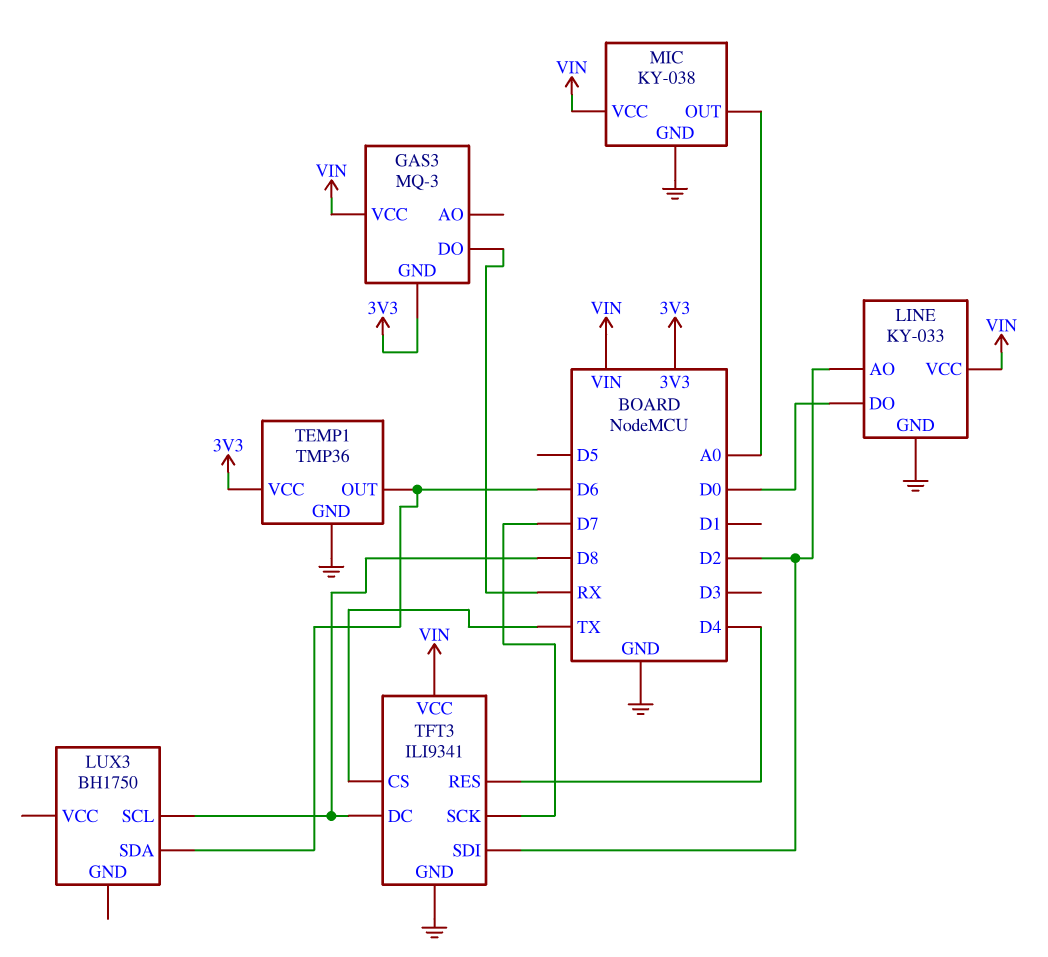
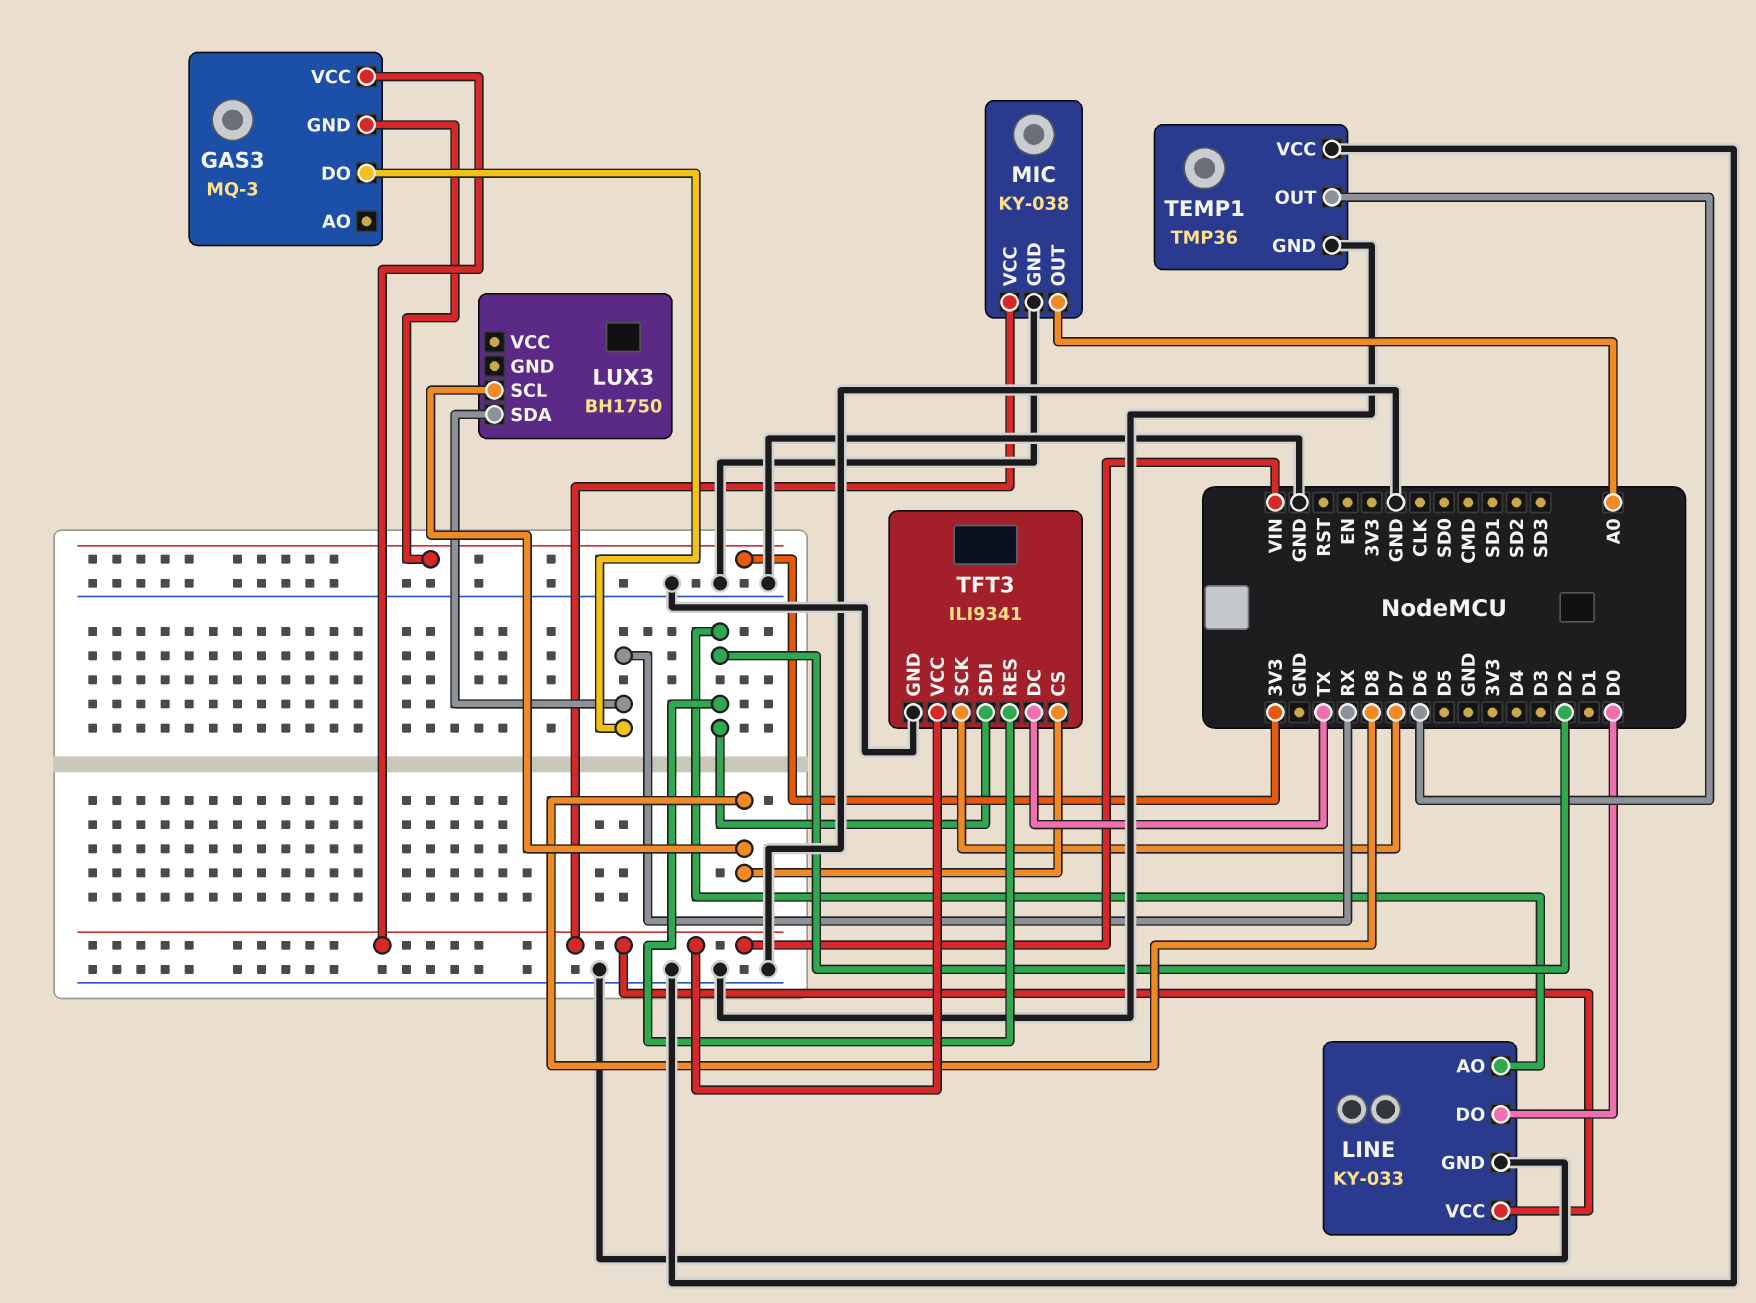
LUX3 pin SDA: D6 -> RX
TEMP1 pin VCC: 3V3 -> GND
TFT3 pin CS: TX -> D8
TFT3 pin DC: D8 -> TX
TFT3 pin RES: D4 -> D2

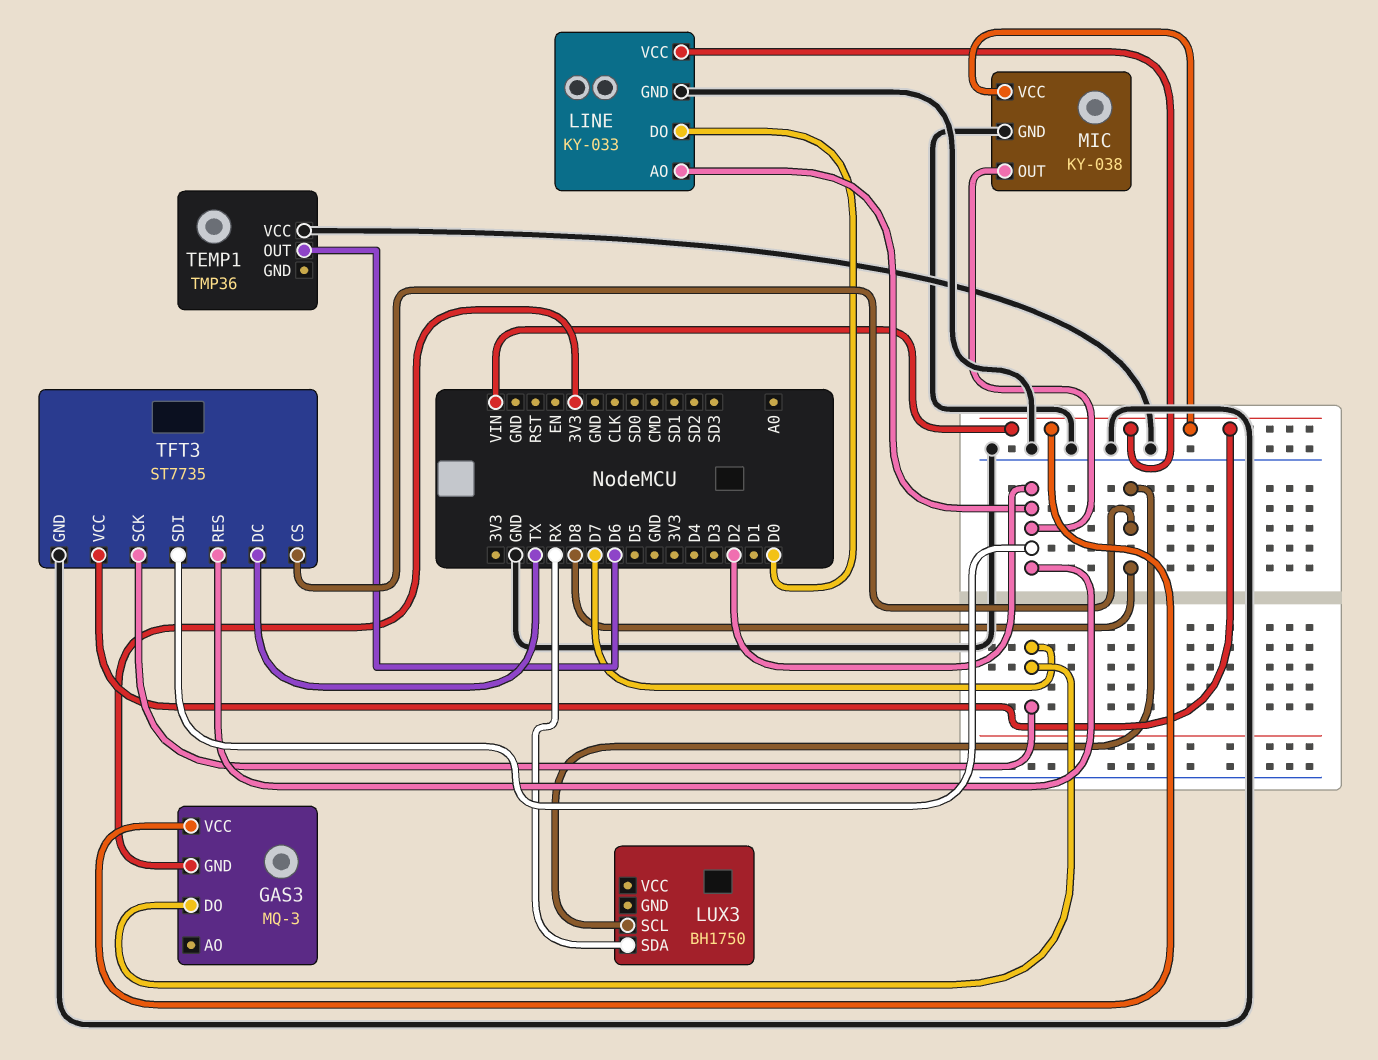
GAS3 pin DO: RX -> D7
MIC pin OUT: A0 -> D2
TEMP1 pin GND: GND -> none
TFT3: ILI9341 -> ST7735

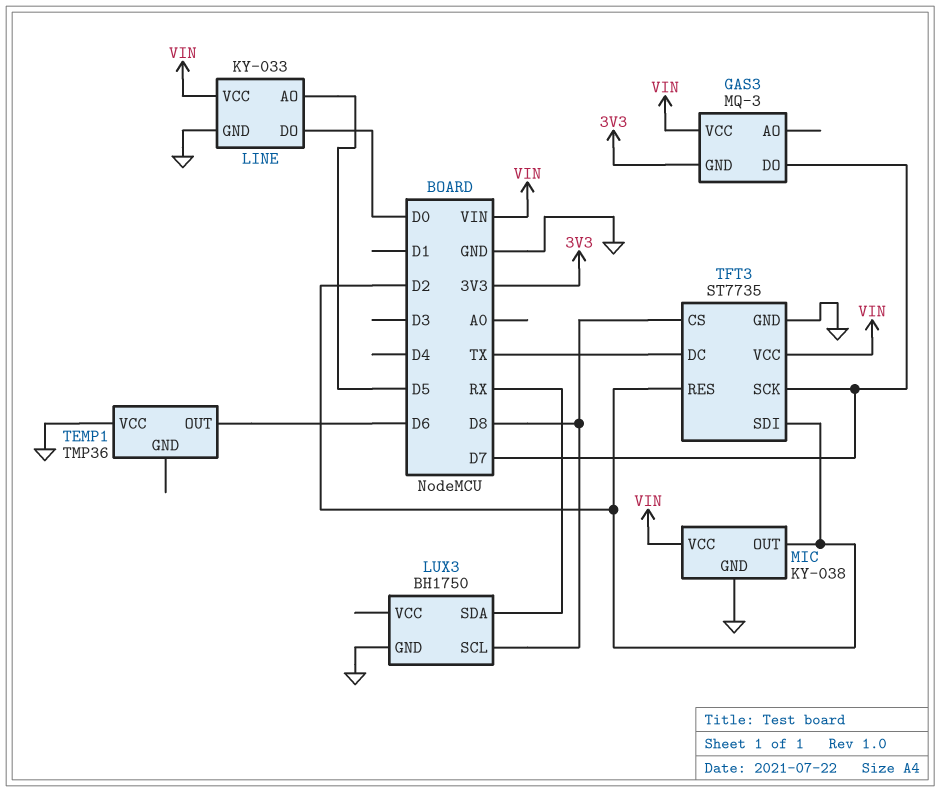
LINE pin AO: D2 -> D5
LUX3 pin GND: none -> GND

